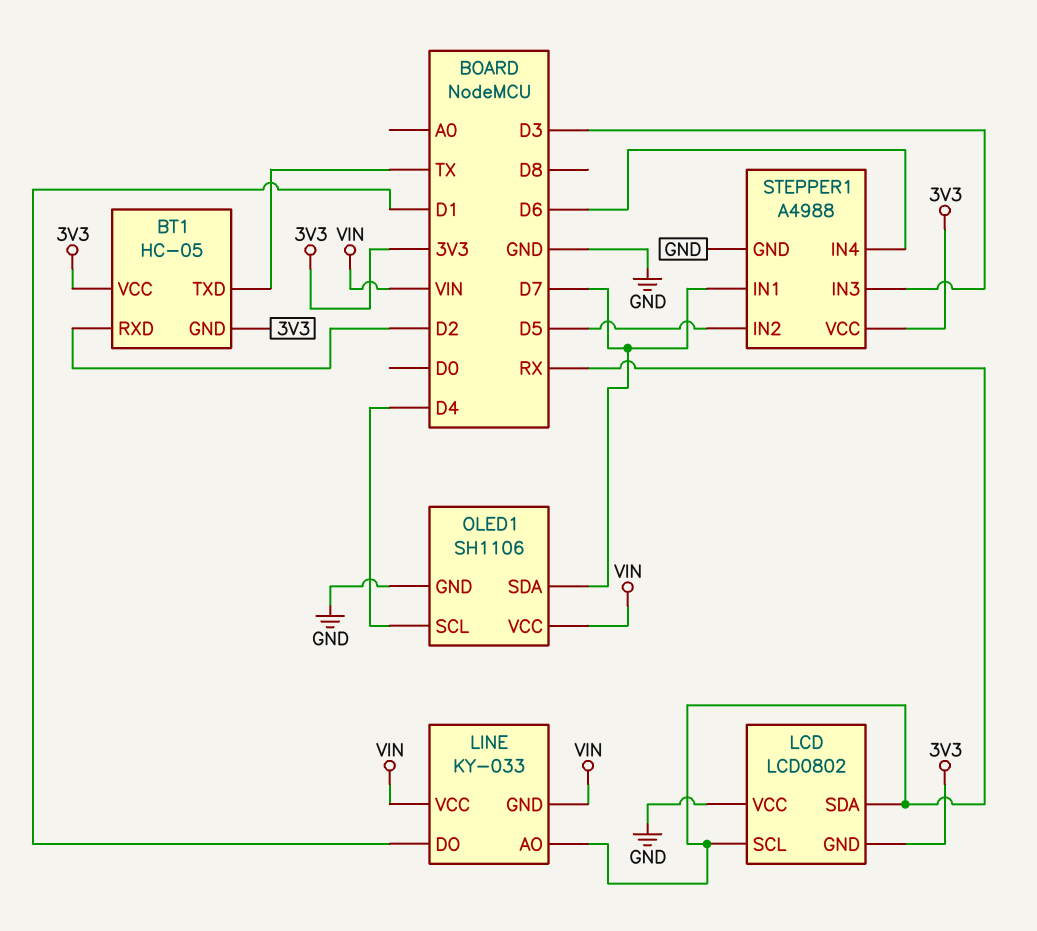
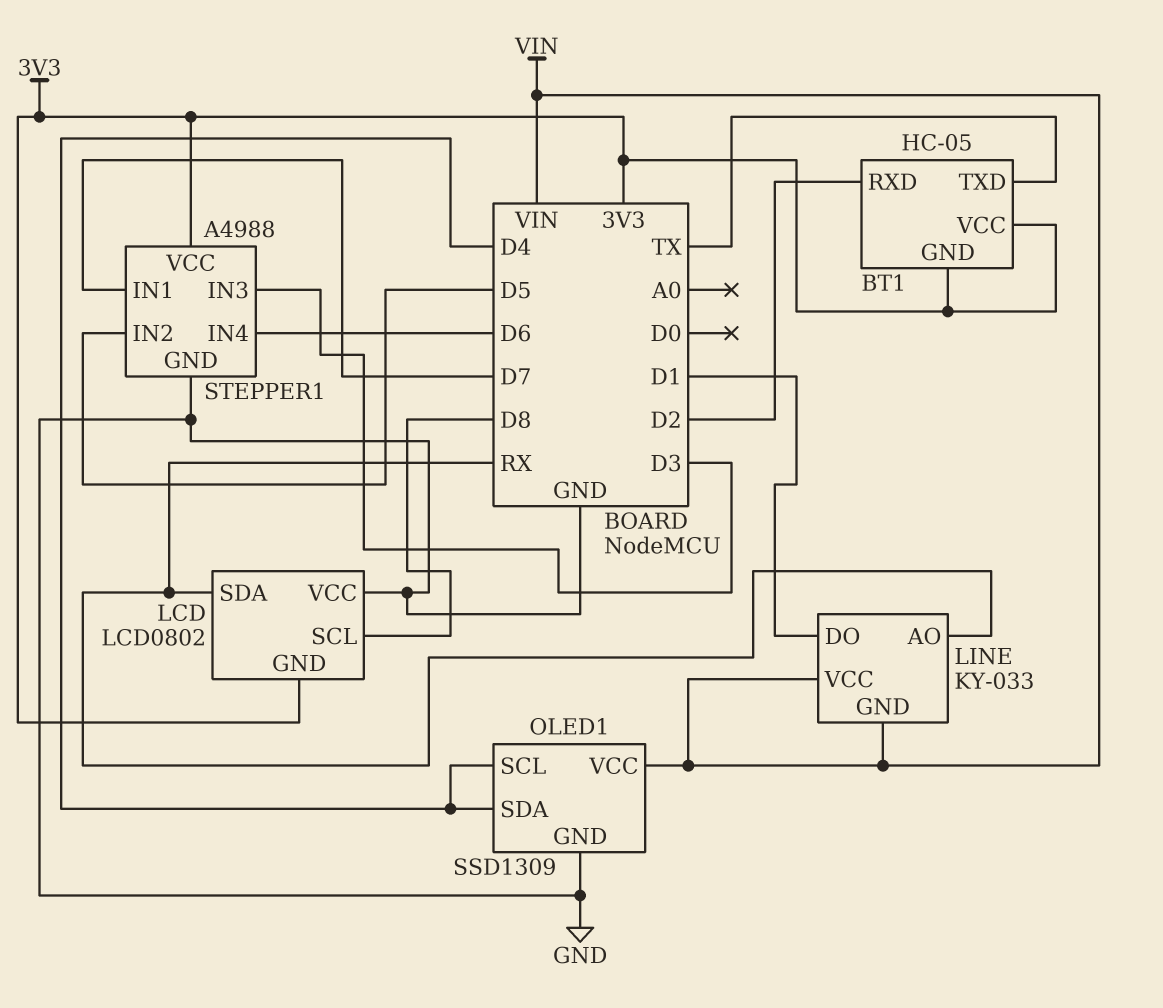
LCD pin SCL: RX -> D8
OLED1: SH1106 -> SSD1309
OLED1 pin SDA: D7 -> D4

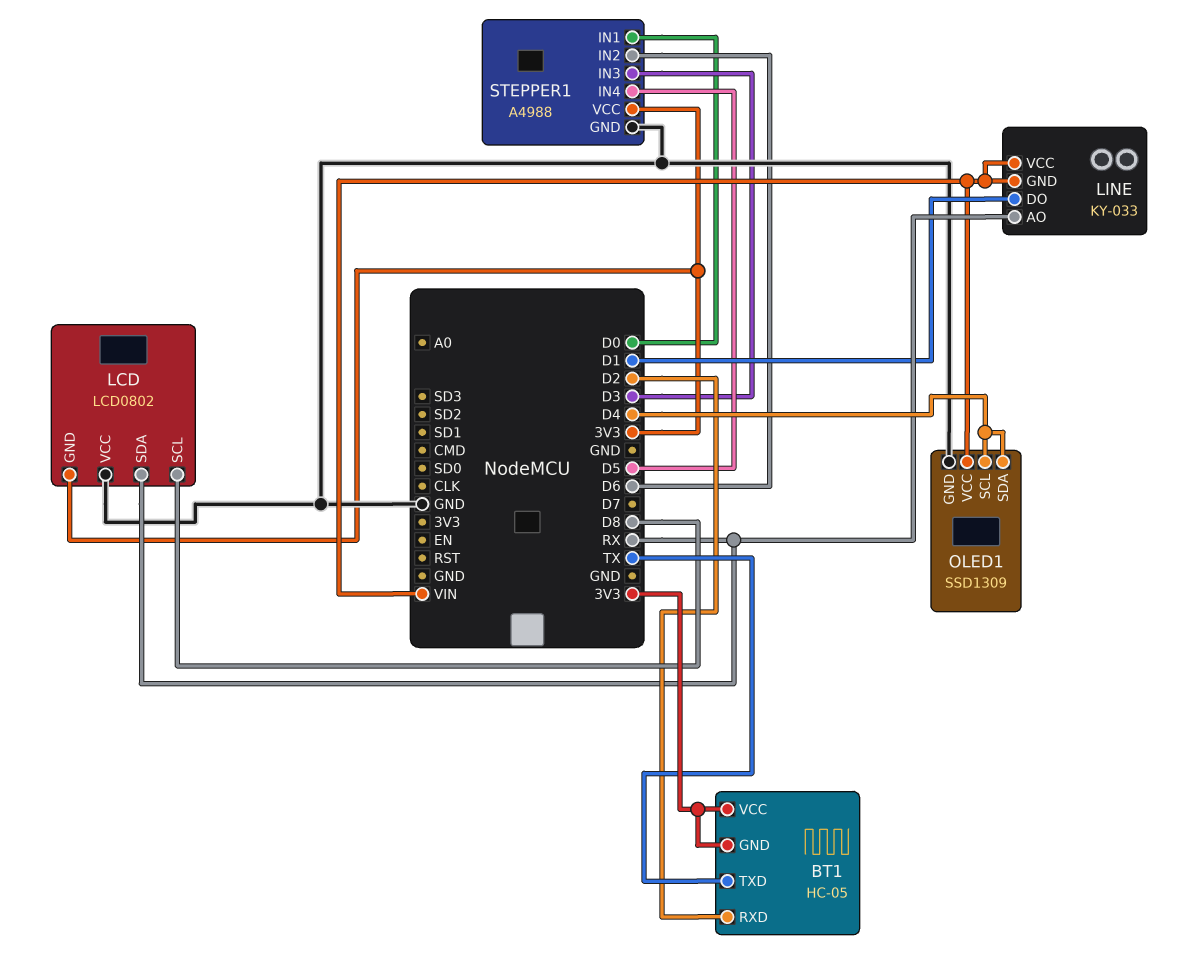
STEPPER1 pin IN1: D7 -> D0
STEPPER1 pin IN2: D5 -> D6
STEPPER1 pin IN4: D6 -> D5

